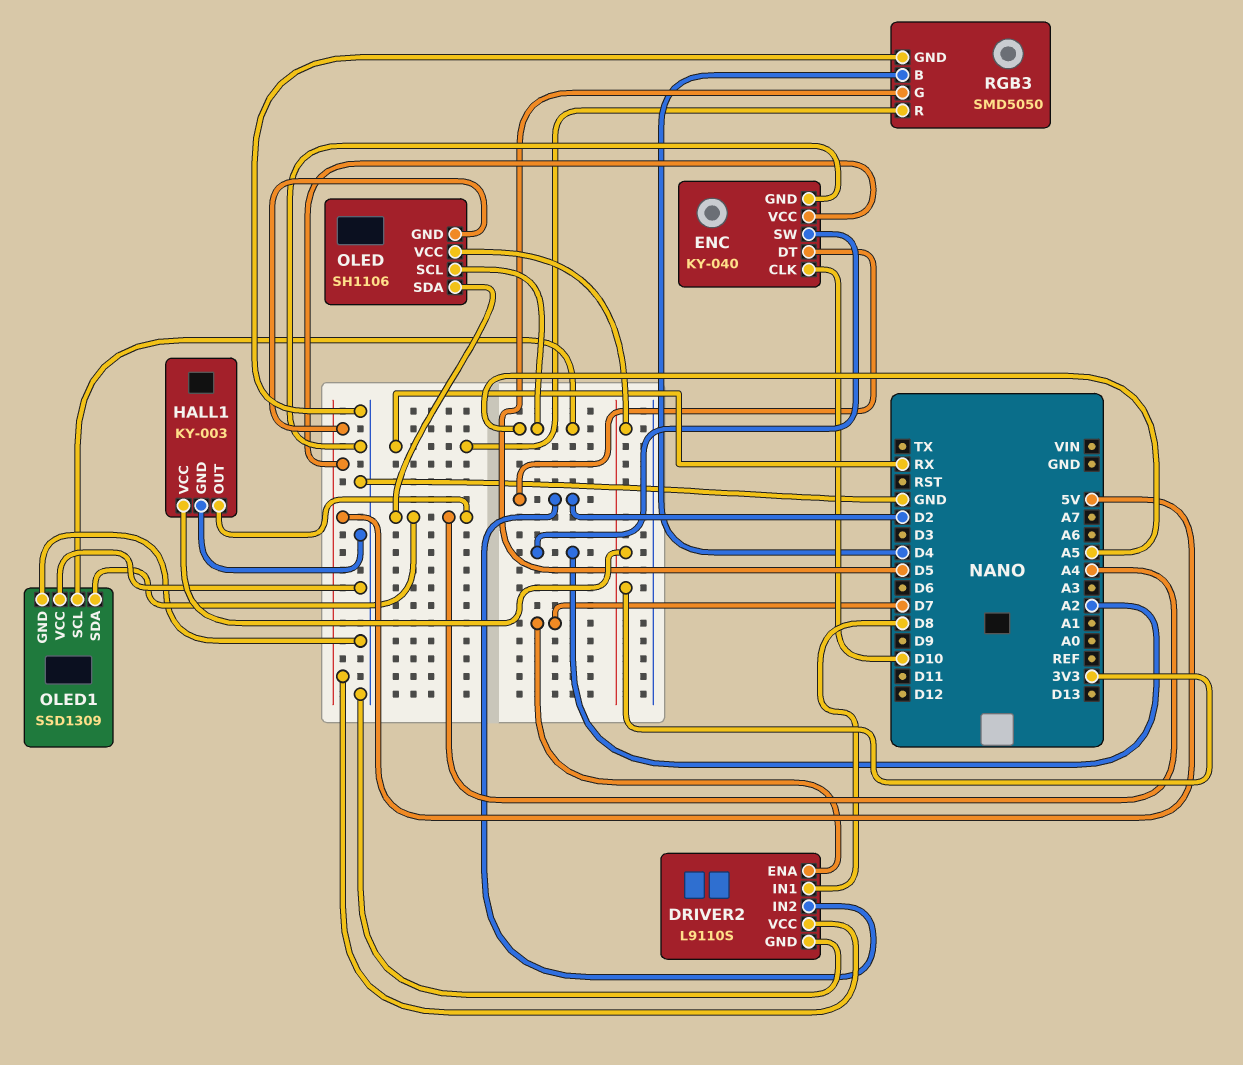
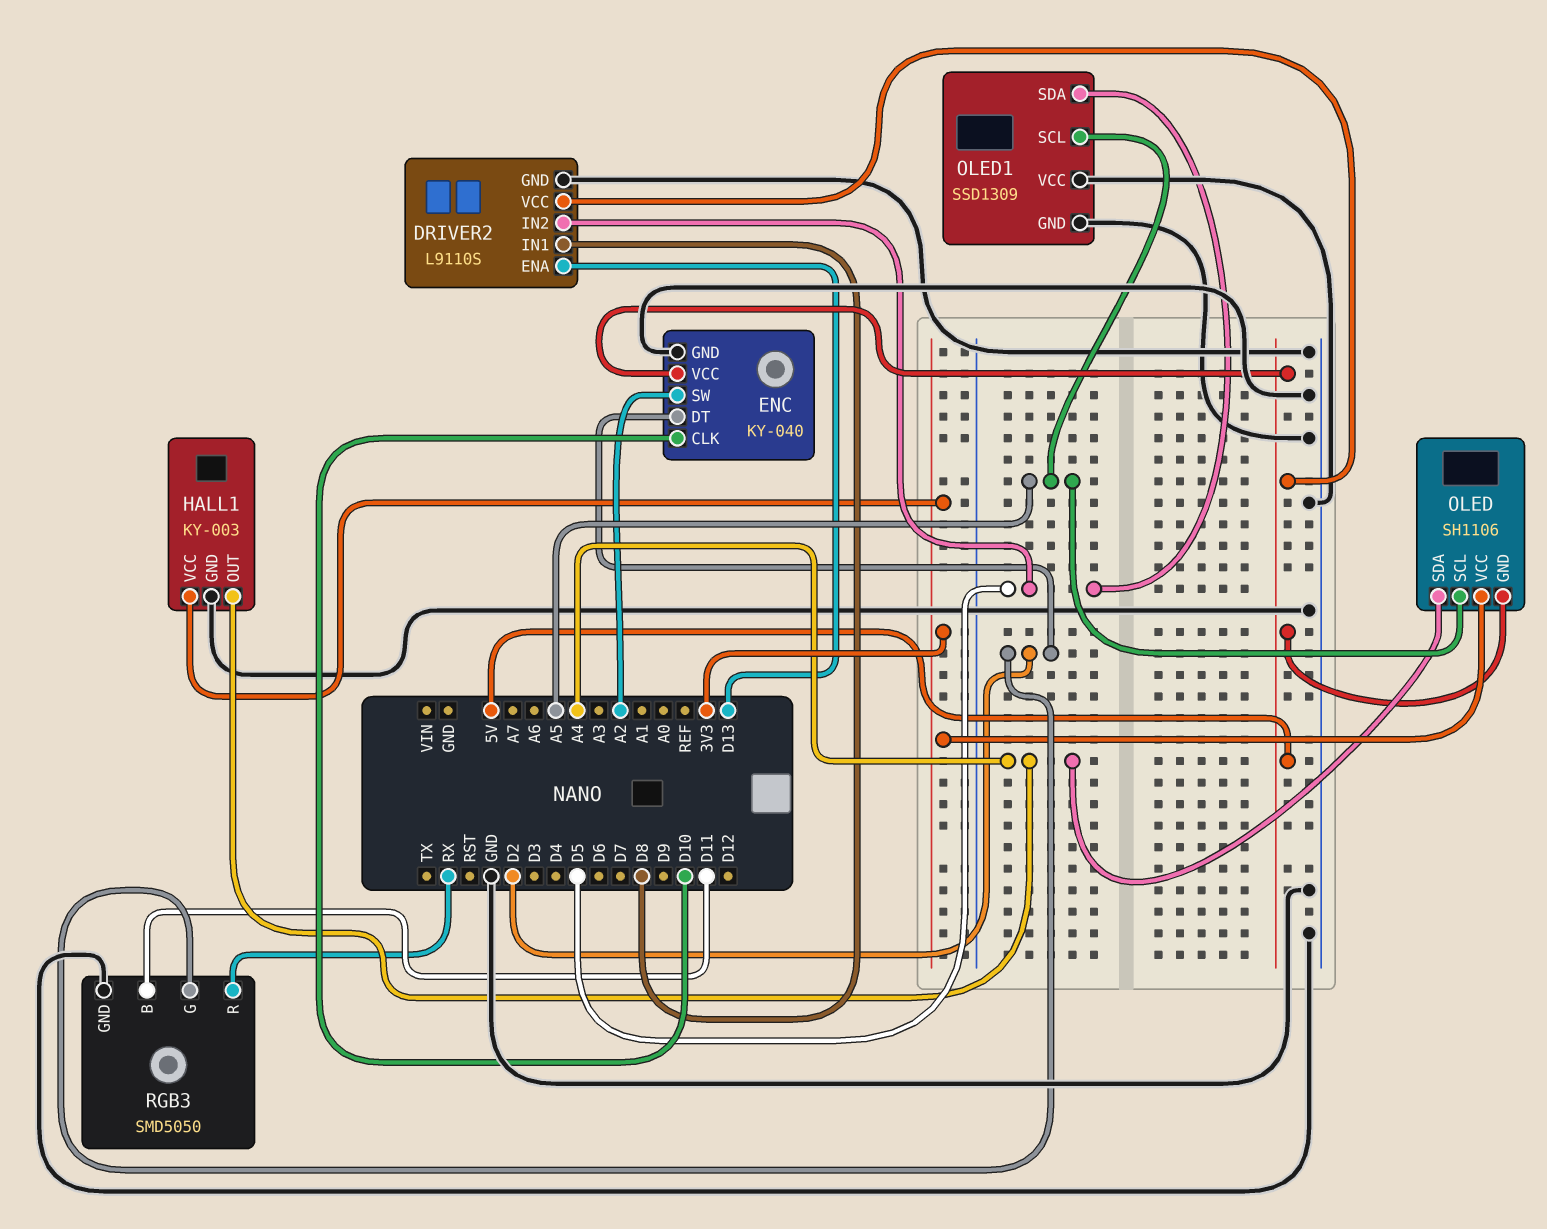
DRIVER2 pin ENA: D7 -> D13
DRIVER2 pin IN2: D2 -> D5
OLED1 pin SDA: A4 -> D5
RGB3 pin B: D4 -> D11
RGB3 pin G: D5 -> D2

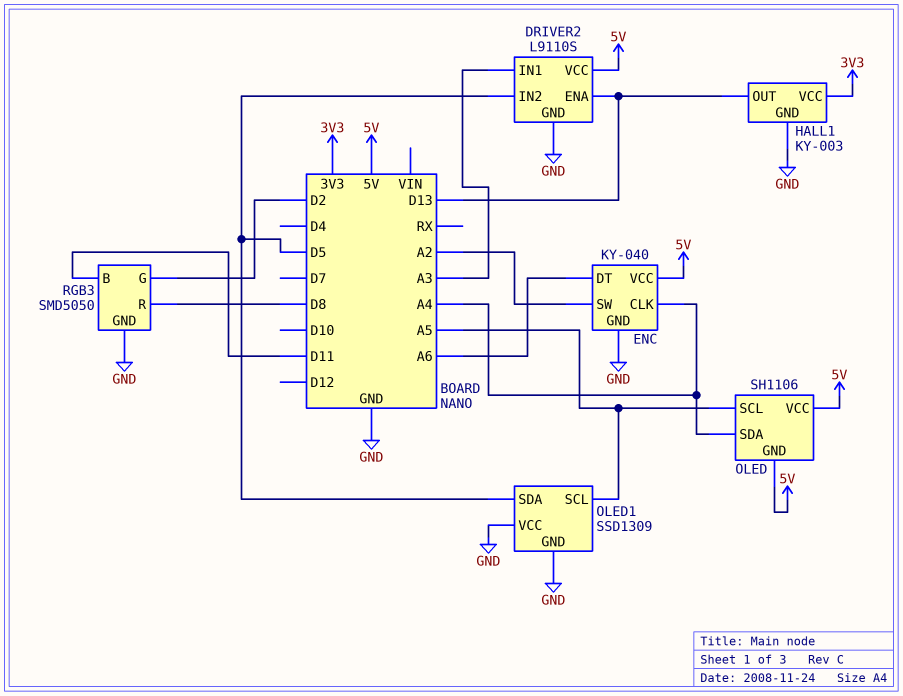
DRIVER2 pin IN1: D8 -> A3
ENC pin CLK: D10 -> A4
ENC pin DT: D2 -> A6
HALL1 pin OUT: A4 -> D13
OLED pin VCC: 3V3 -> 5V
RGB3 pin R: RX -> D8

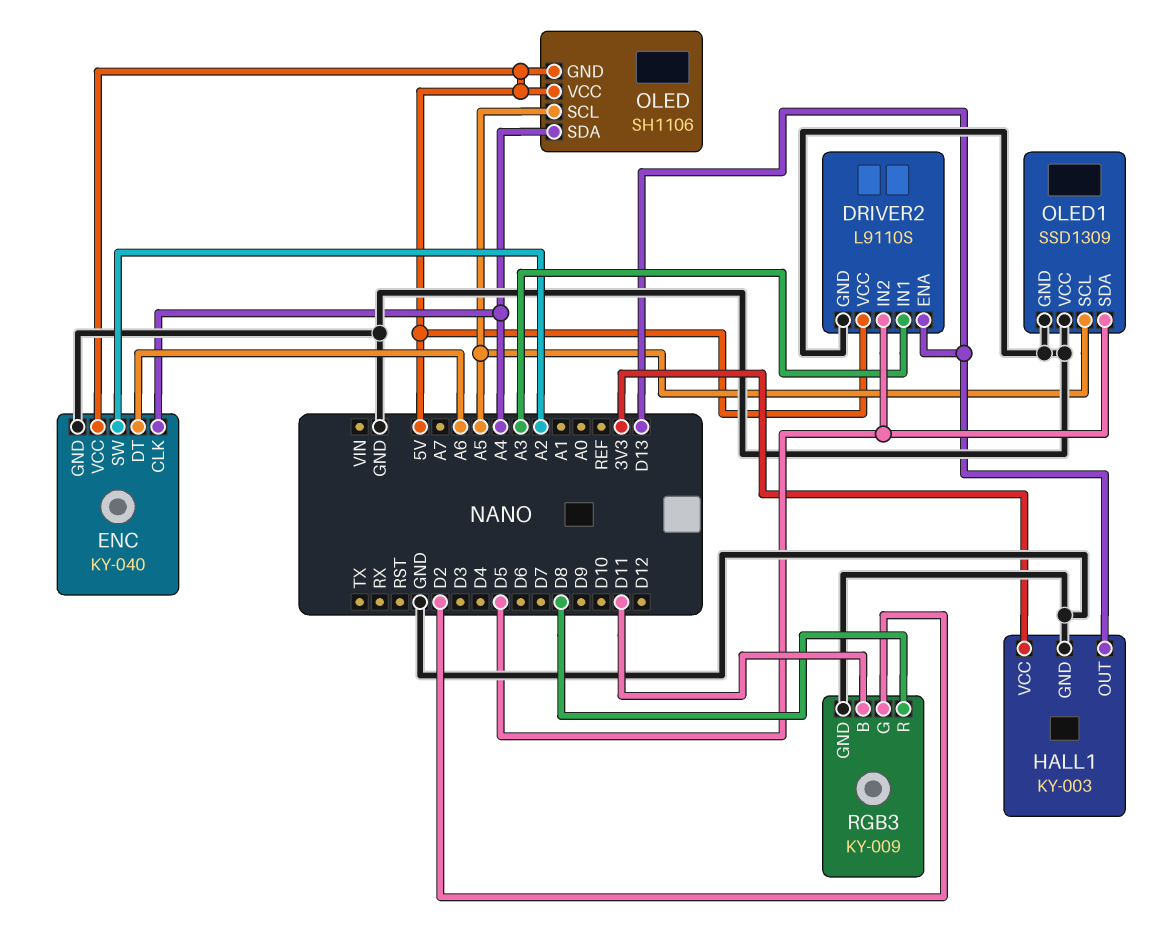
RGB3: SMD5050 -> KY-009

